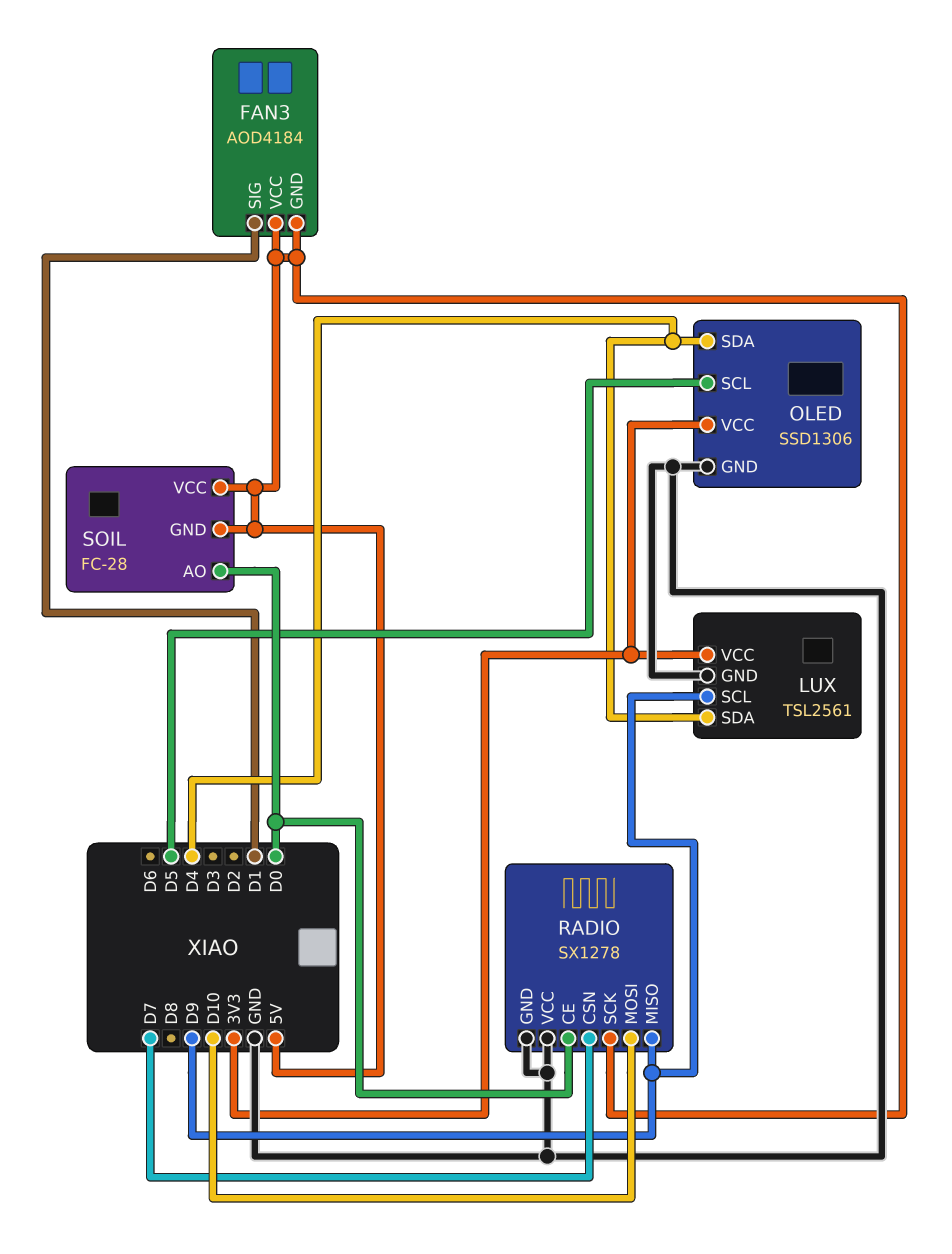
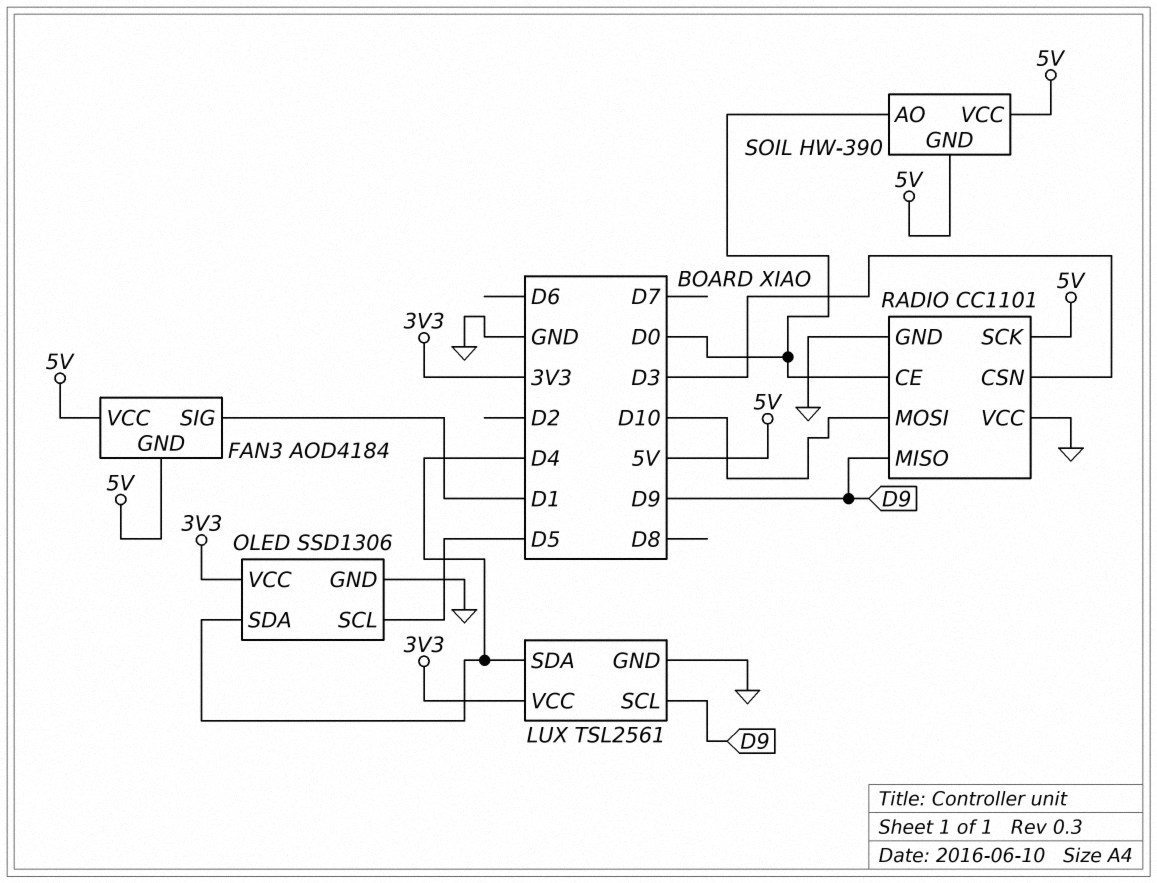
RADIO: SX1278 -> CC1101
RADIO pin CSN: D7 -> D3
SOIL: FC-28 -> HW-390

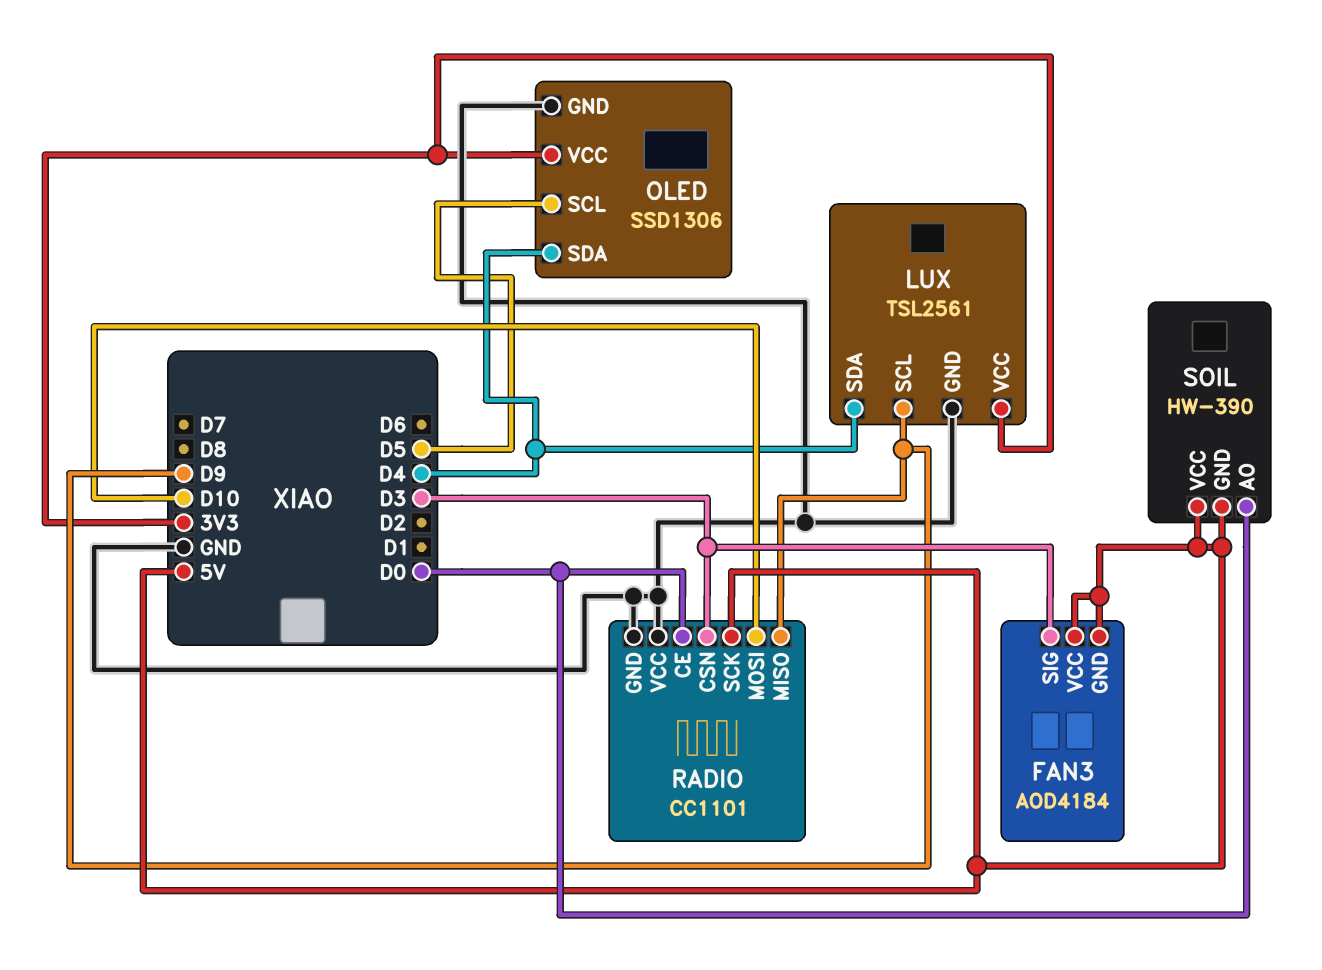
FAN3 pin SIG: D1 -> D3

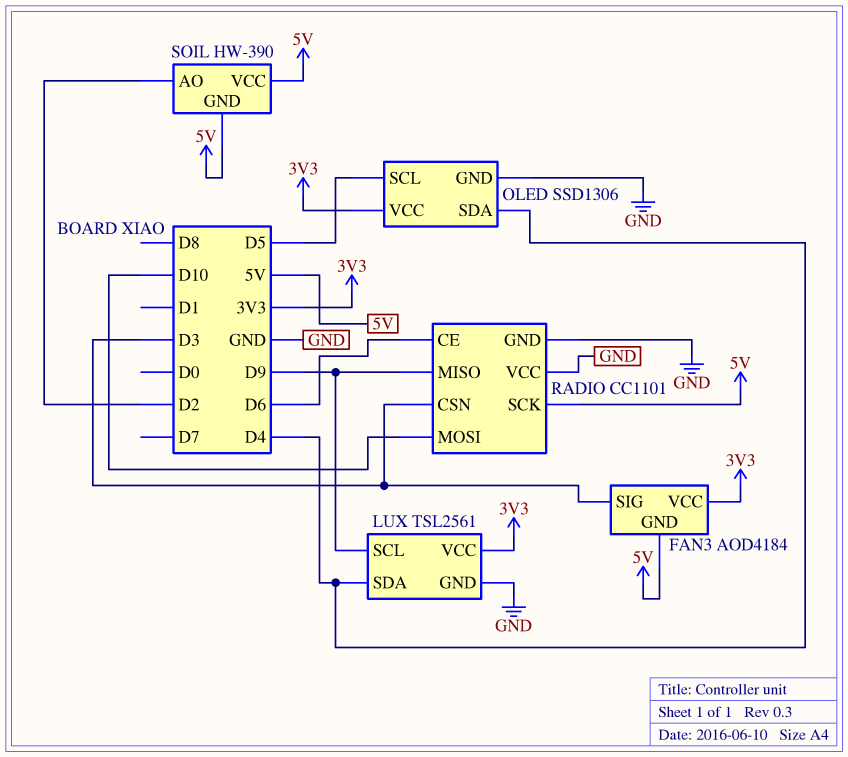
FAN3 pin VCC: 5V -> 3V3
RADIO pin CE: D0 -> D6
SOIL pin AO: D0 -> D2

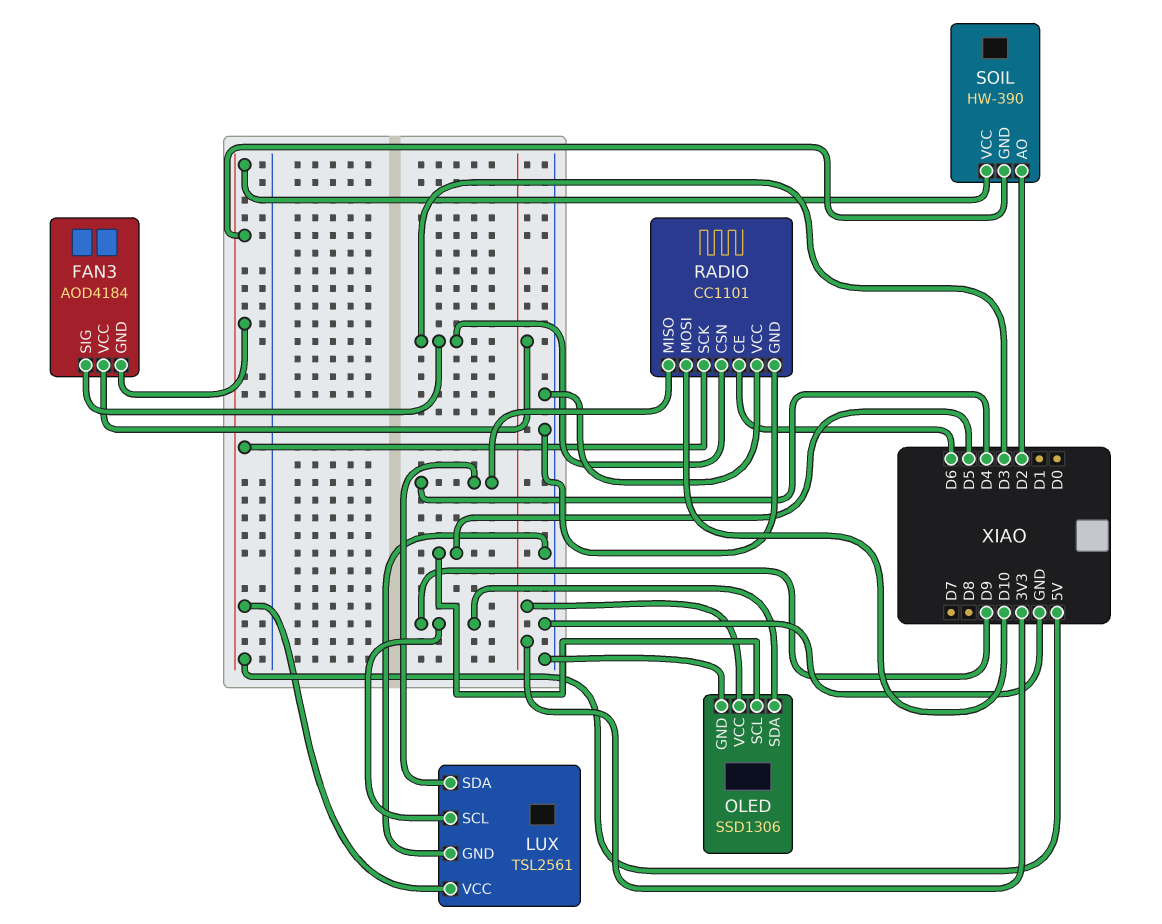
LUX pin VCC: 3V3 -> 5V
OLED pin SDA: D4 -> D9
RADIO pin MISO: D9 -> D4

